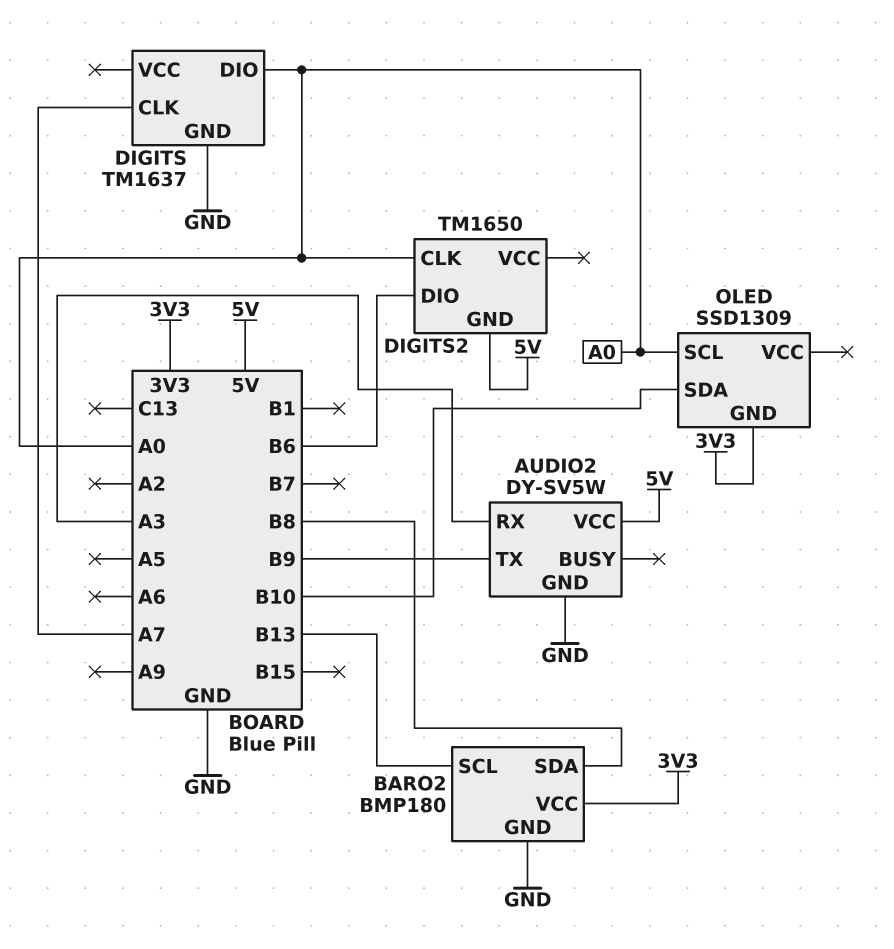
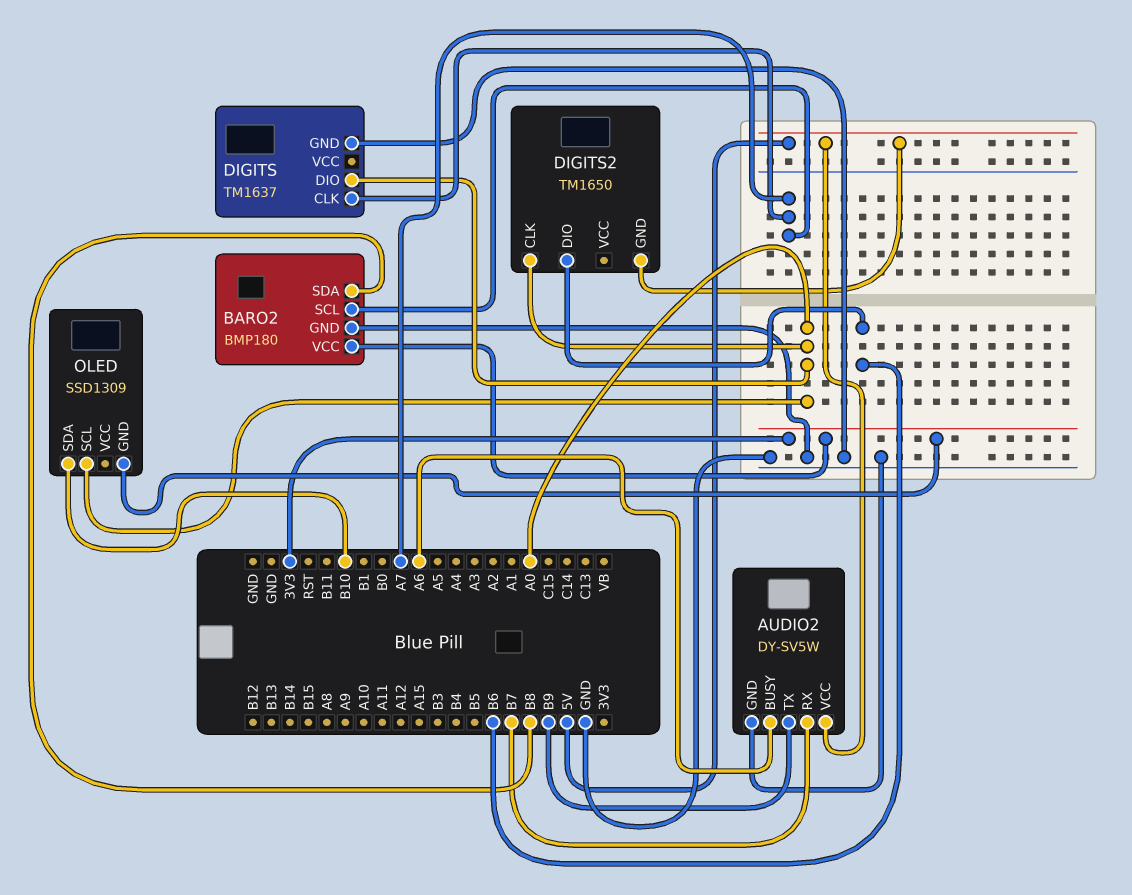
AUDIO2 pin BUSY: none -> A6
AUDIO2 pin RX: A3 -> B7
BARO2 pin SCL: B13 -> A7

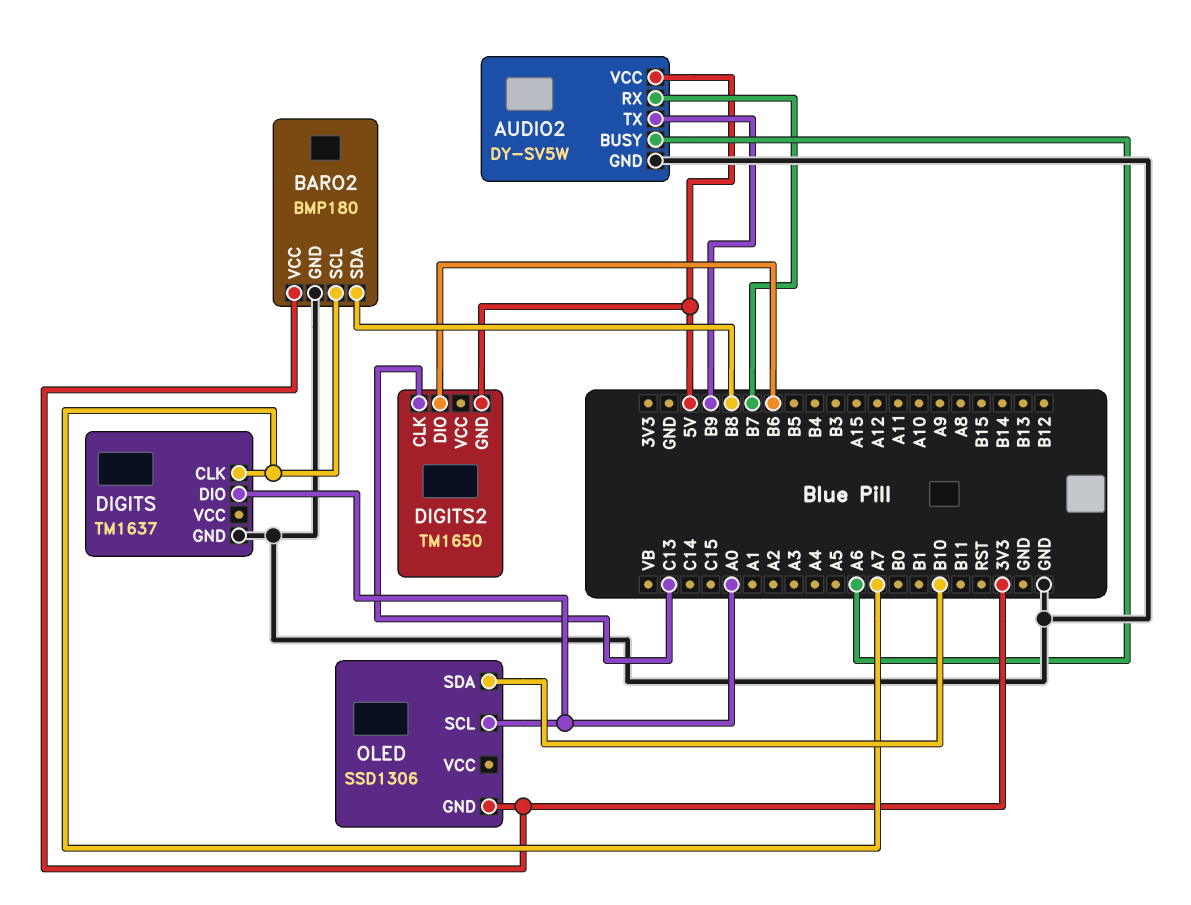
DIGITS2 pin CLK: A0 -> C13
OLED: SSD1309 -> SSD1306

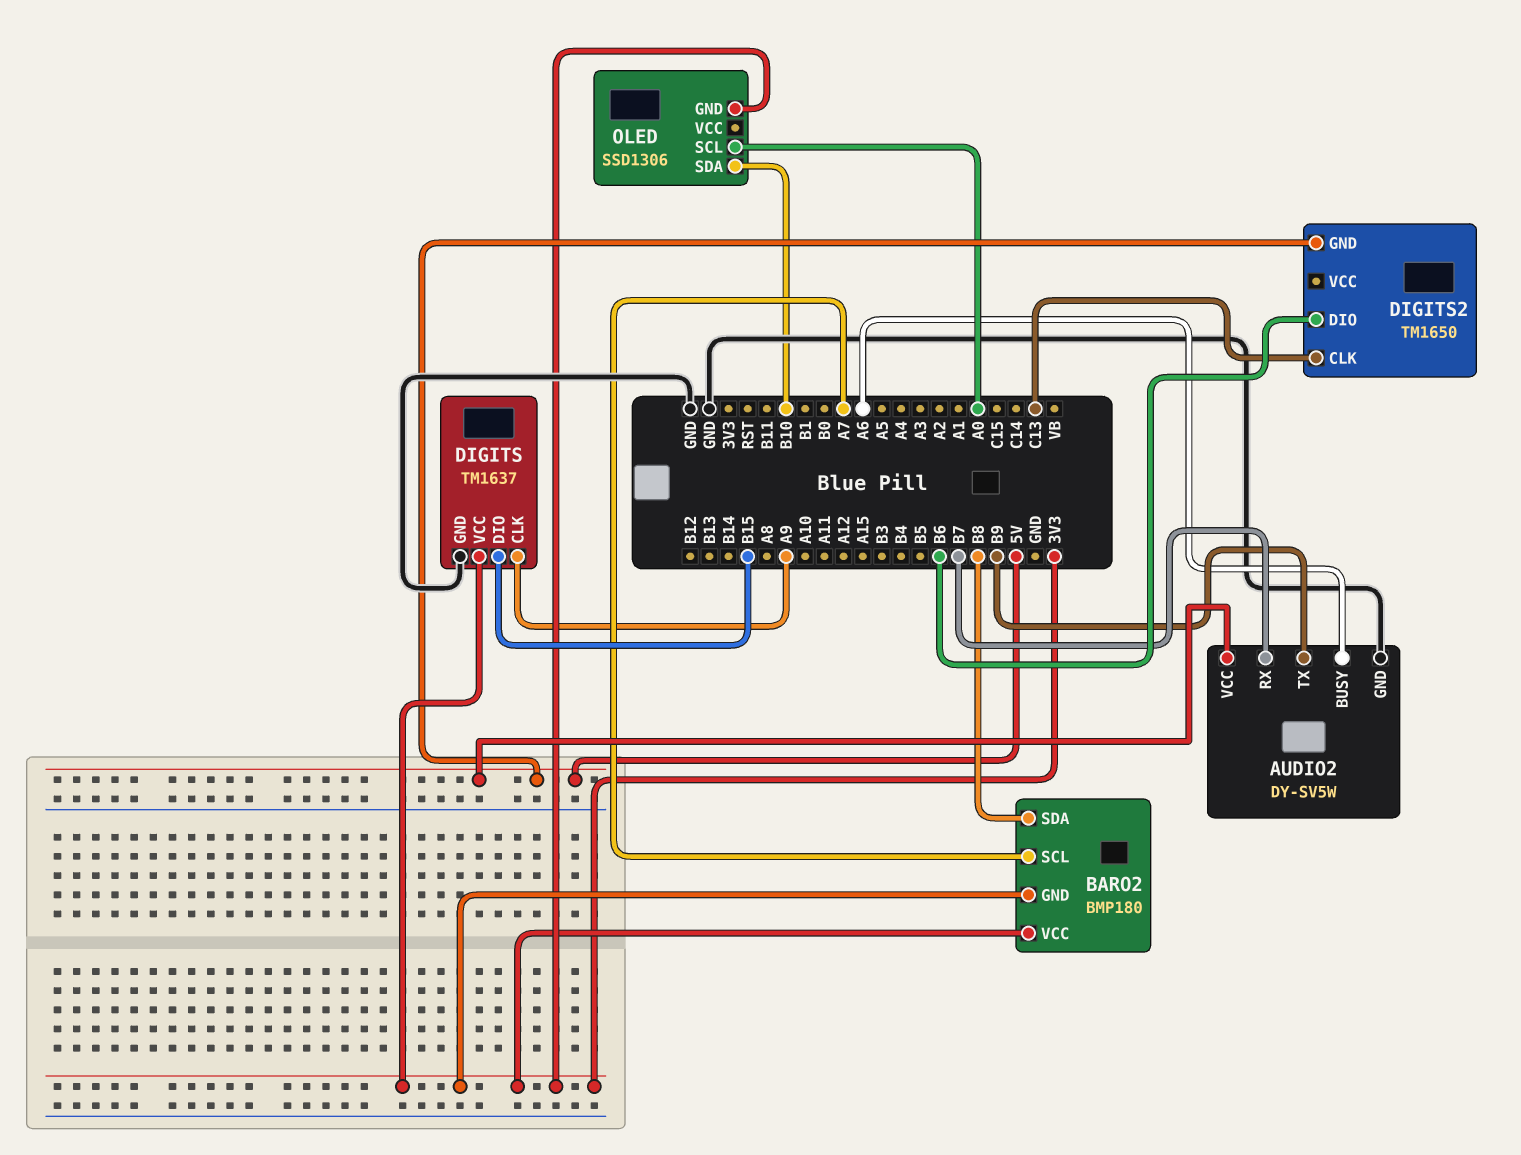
BARO2 pin GND: GND -> 3V3
DIGITS pin CLK: A7 -> A9
DIGITS pin DIO: A0 -> B15
DIGITS pin VCC: none -> 3V3

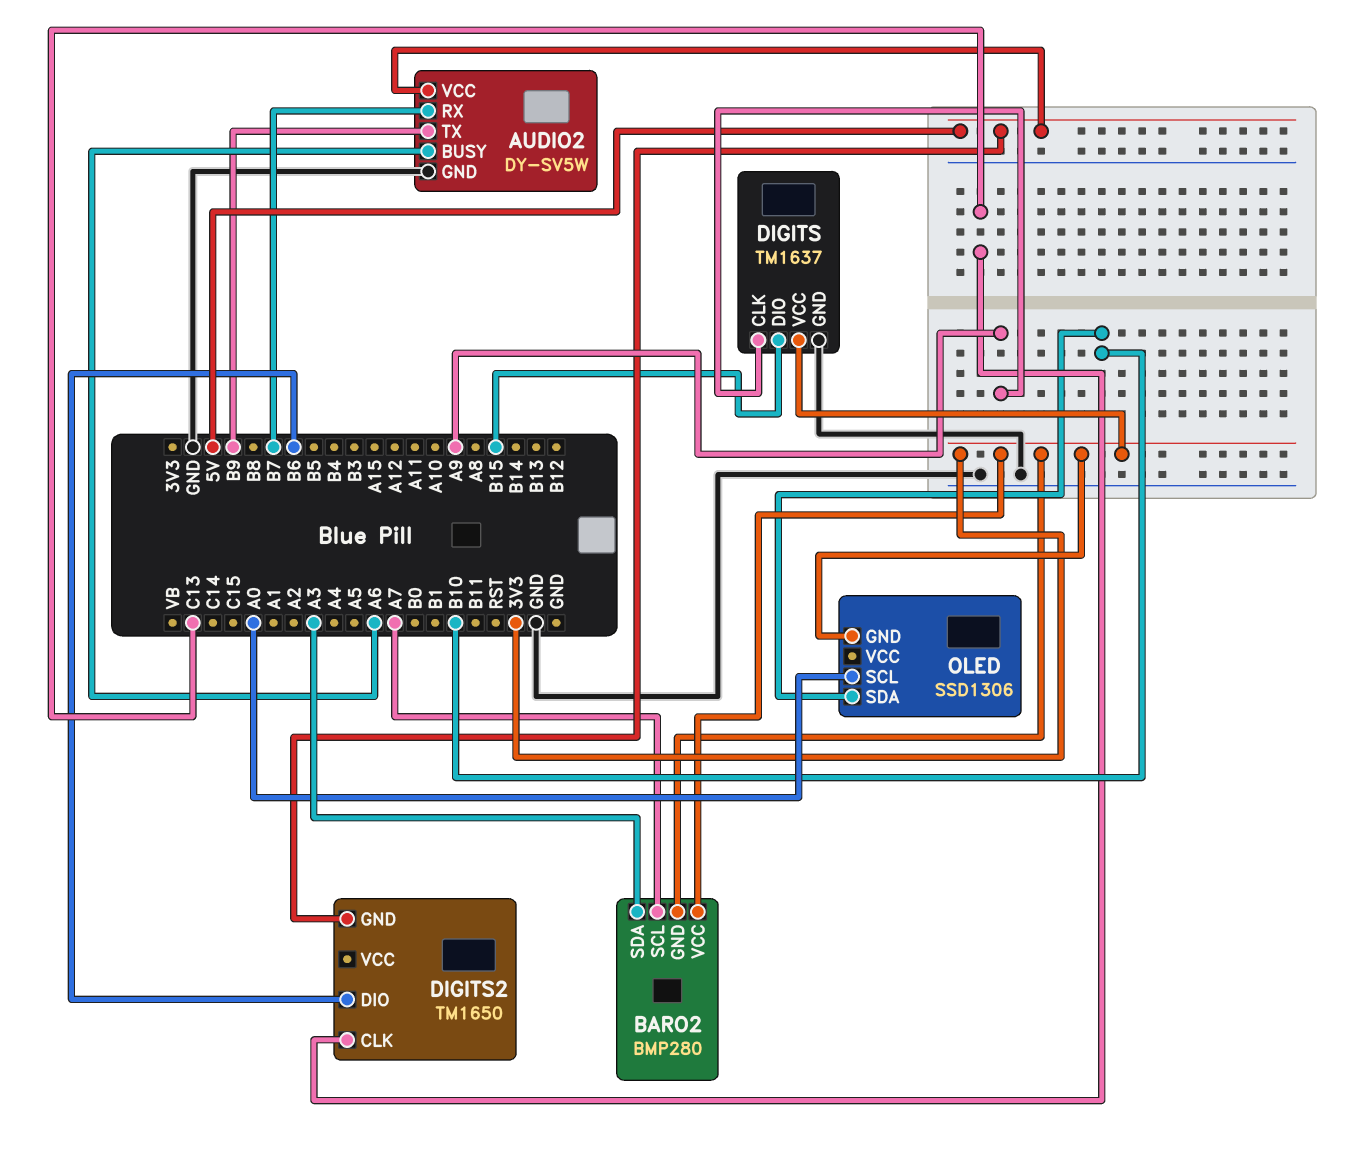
BARO2: BMP180 -> BMP280
BARO2 pin SDA: B8 -> A3

